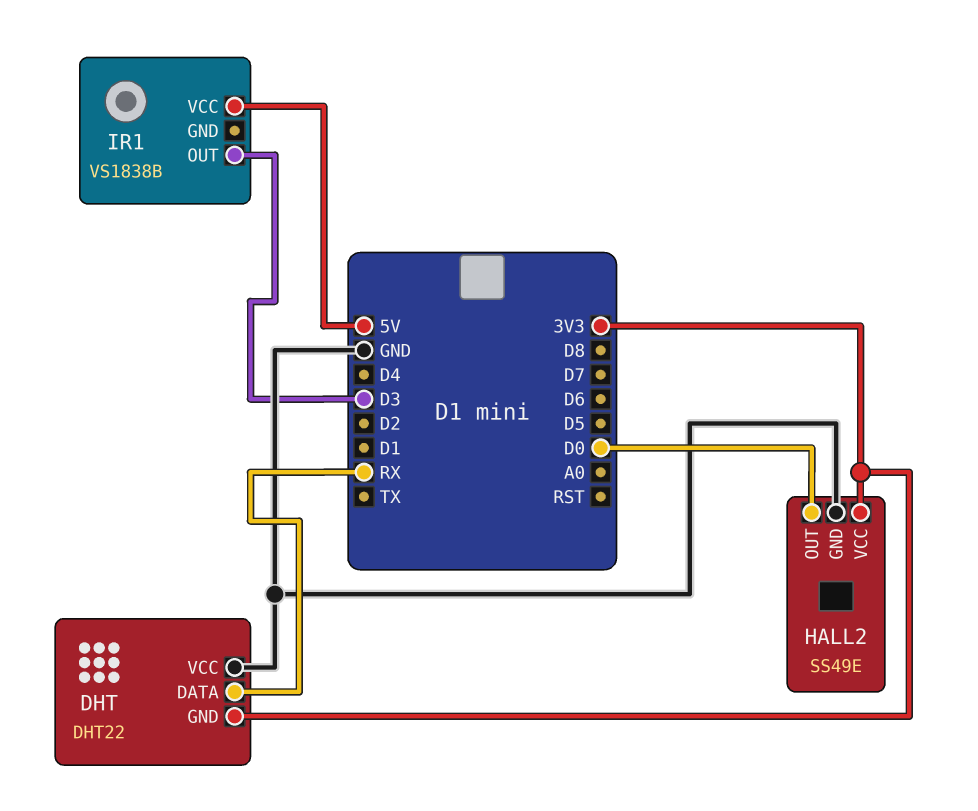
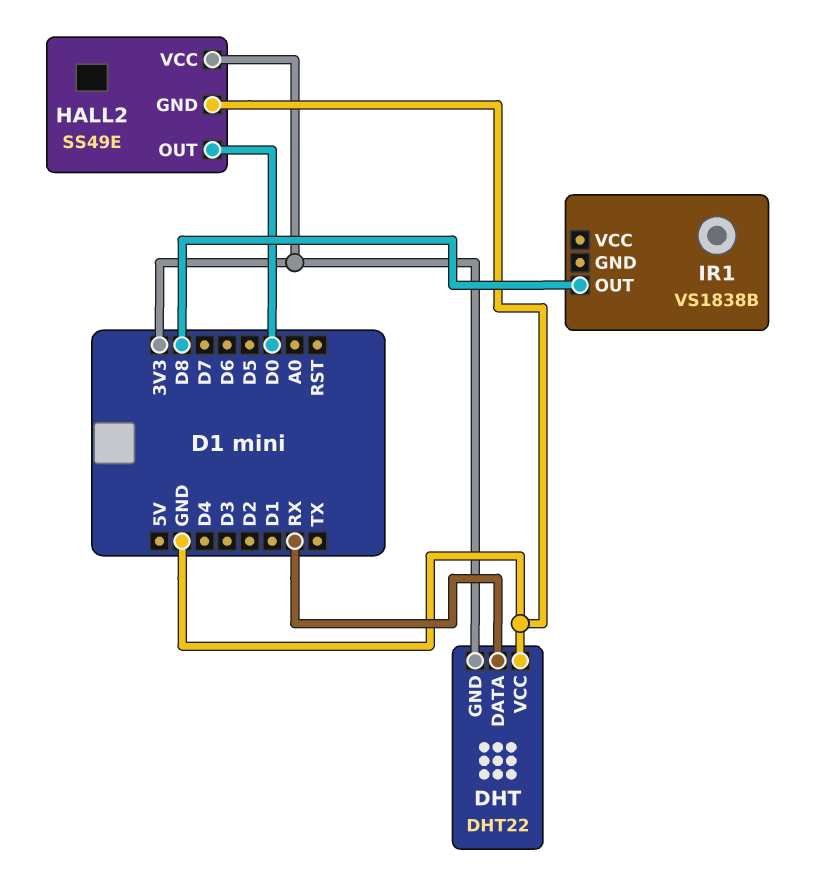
IR1 pin OUT: D3 -> D8
IR1 pin VCC: 5V -> none

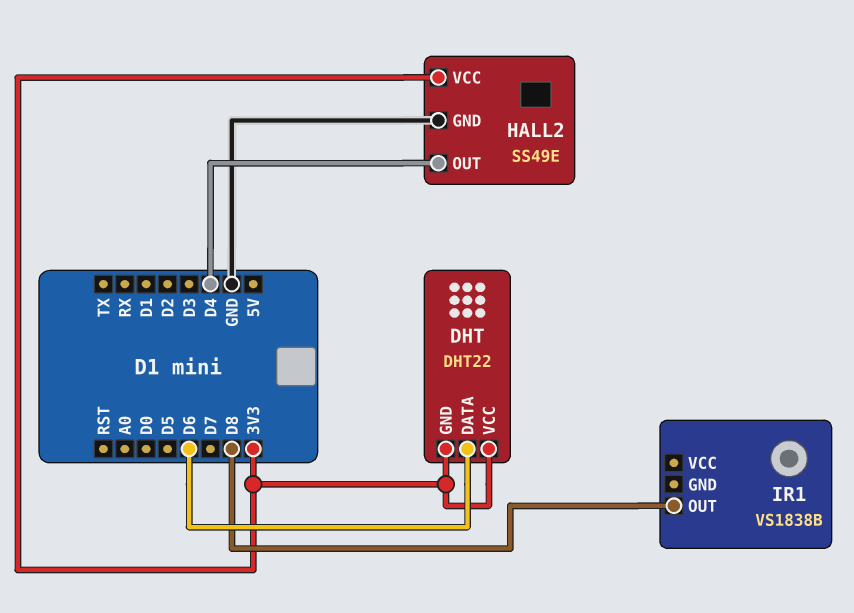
DHT pin DATA: RX -> D6
DHT pin VCC: GND -> 3V3
HALL2 pin OUT: D0 -> D4

